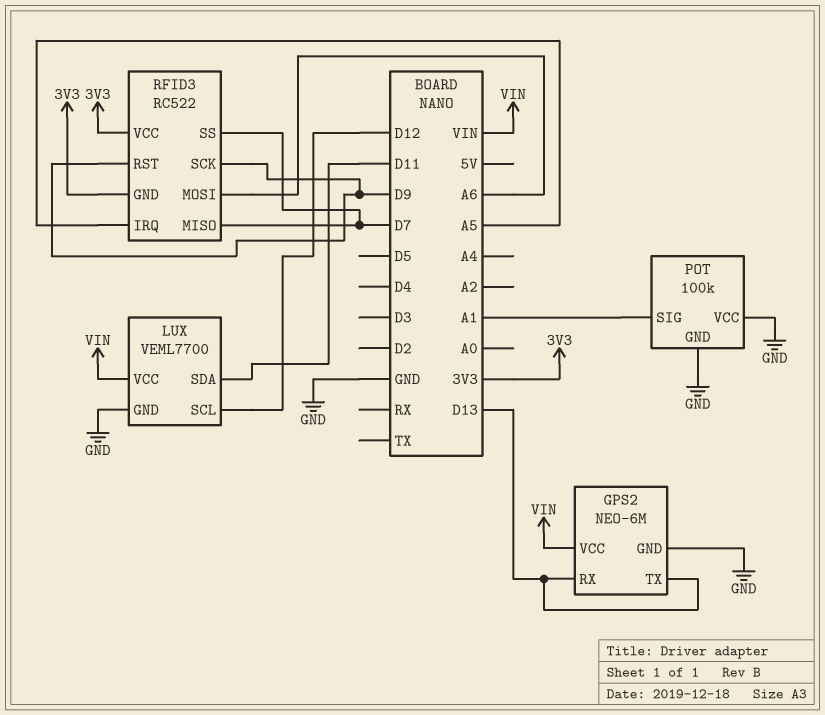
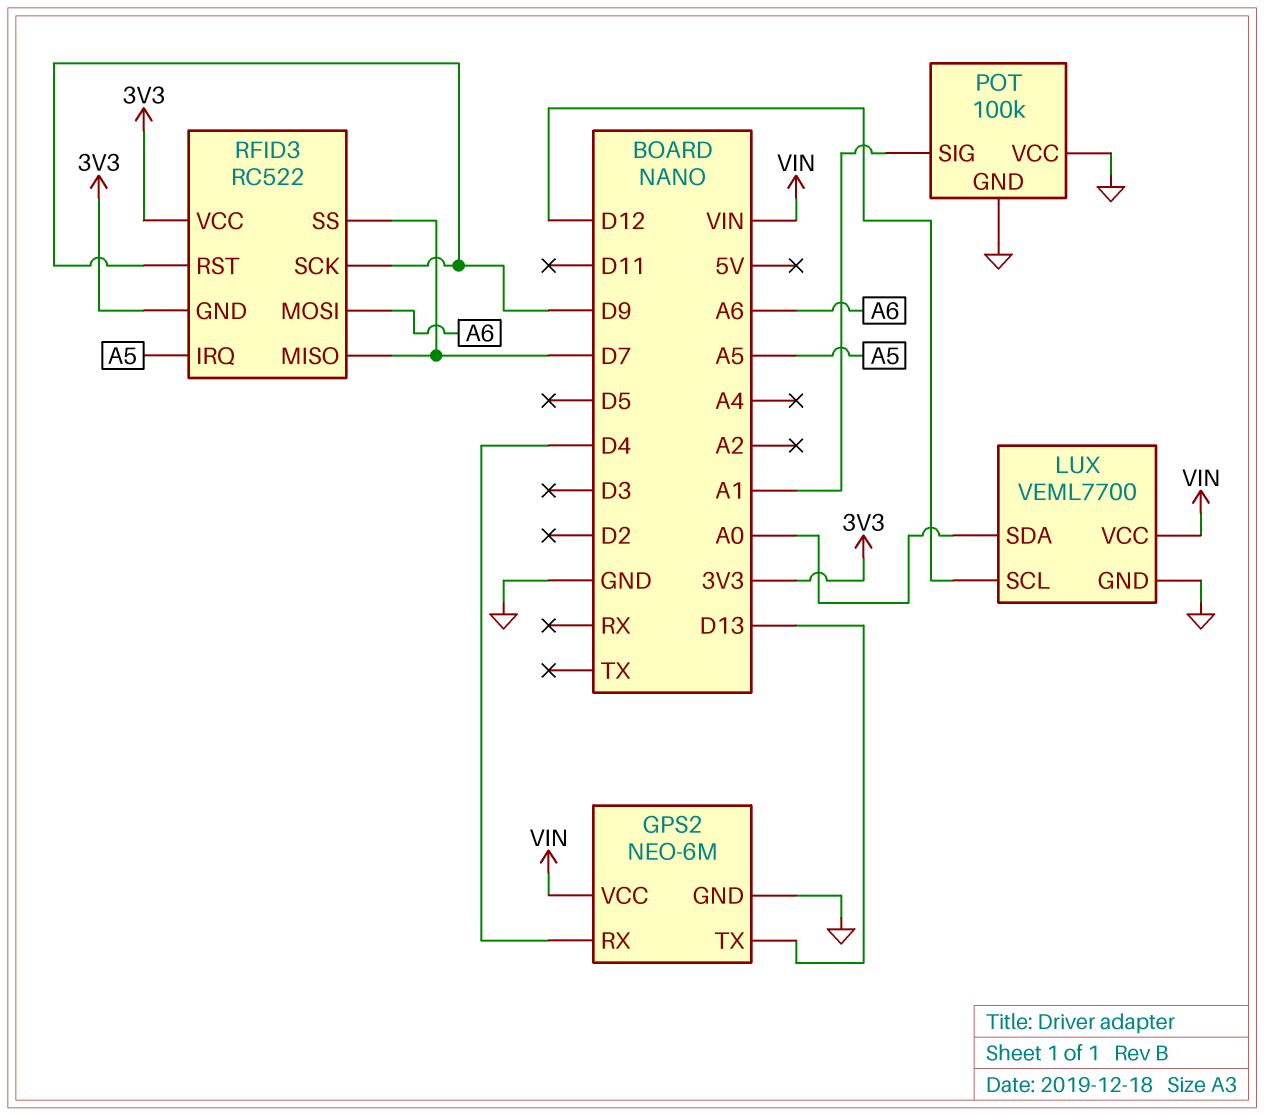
GPS2 pin RX: D13 -> D4
LUX pin SDA: D11 -> A0

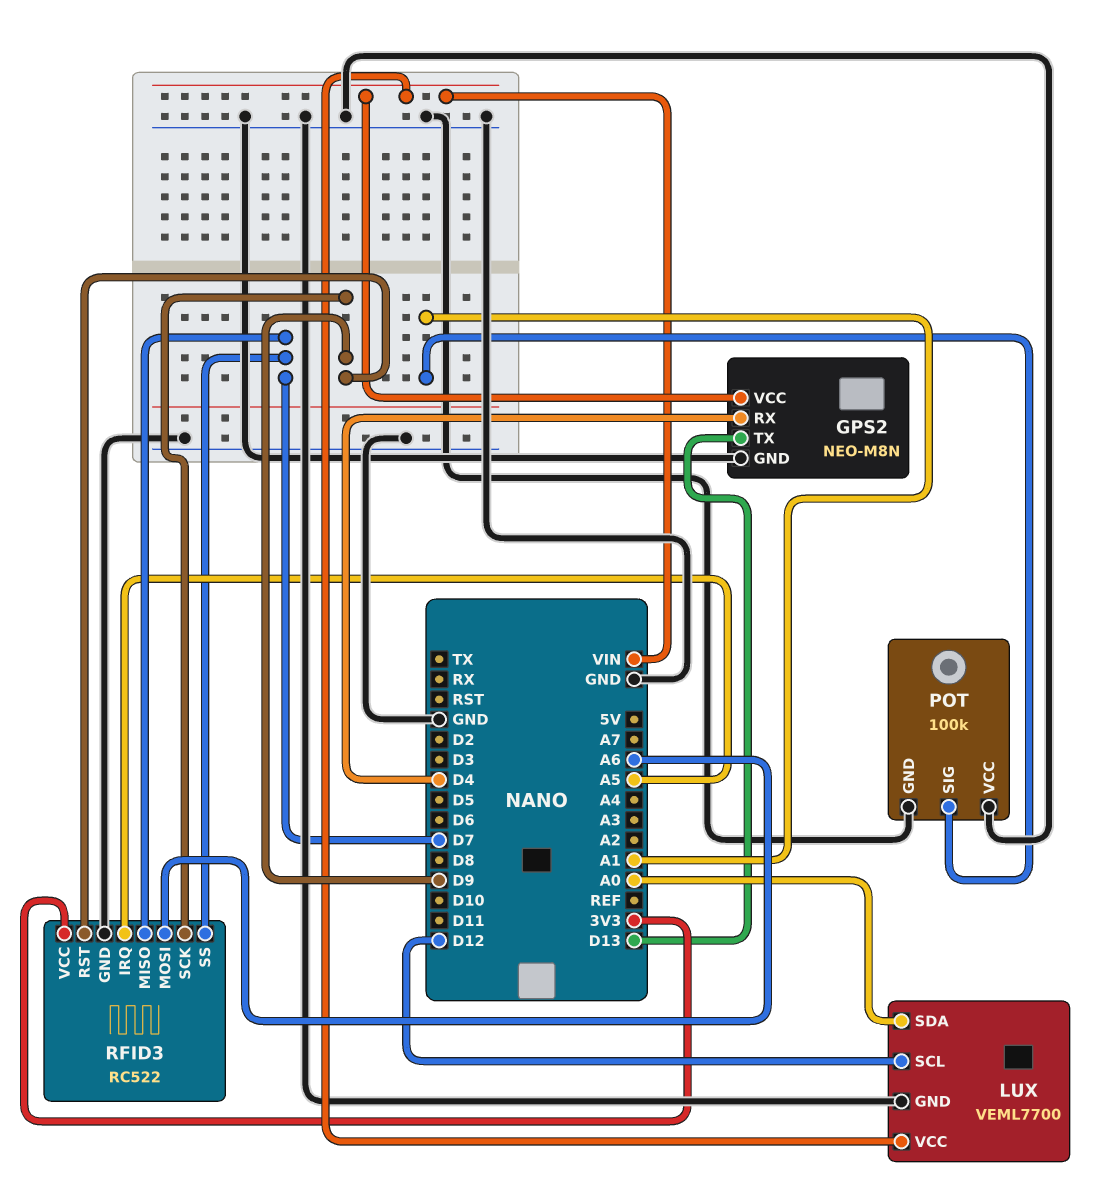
GPS2: NEO-6M -> NEO-M8N
RFID3 pin GND: 3V3 -> GND

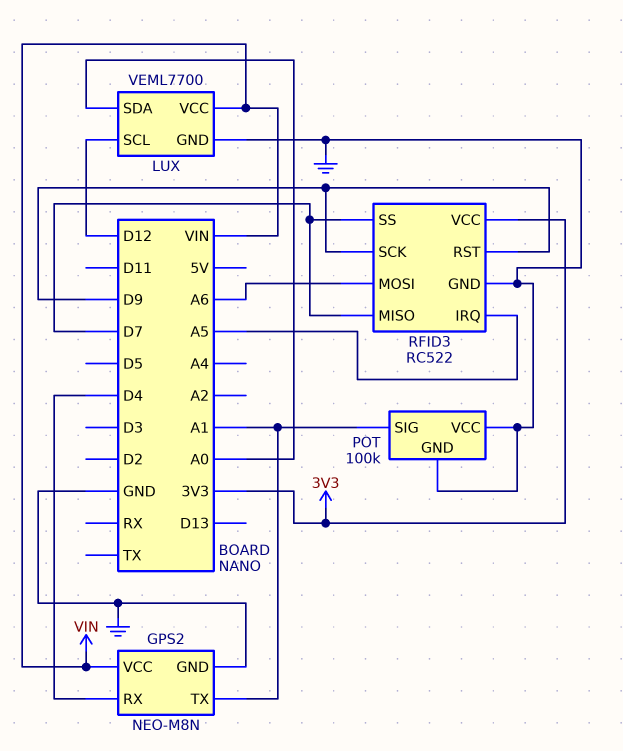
GPS2 pin TX: D13 -> A1

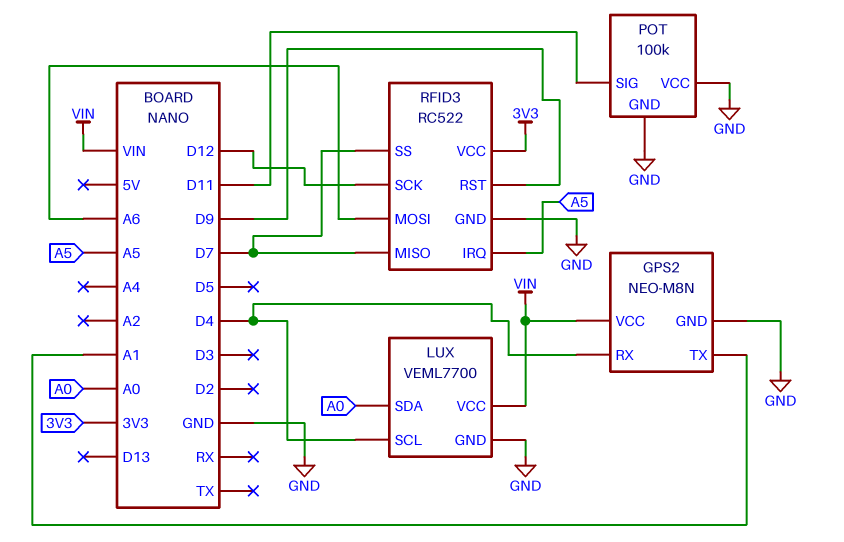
LUX pin SCL: D12 -> D4
POT pin SIG: A1 -> D11
RFID3 pin SCK: D9 -> D12

